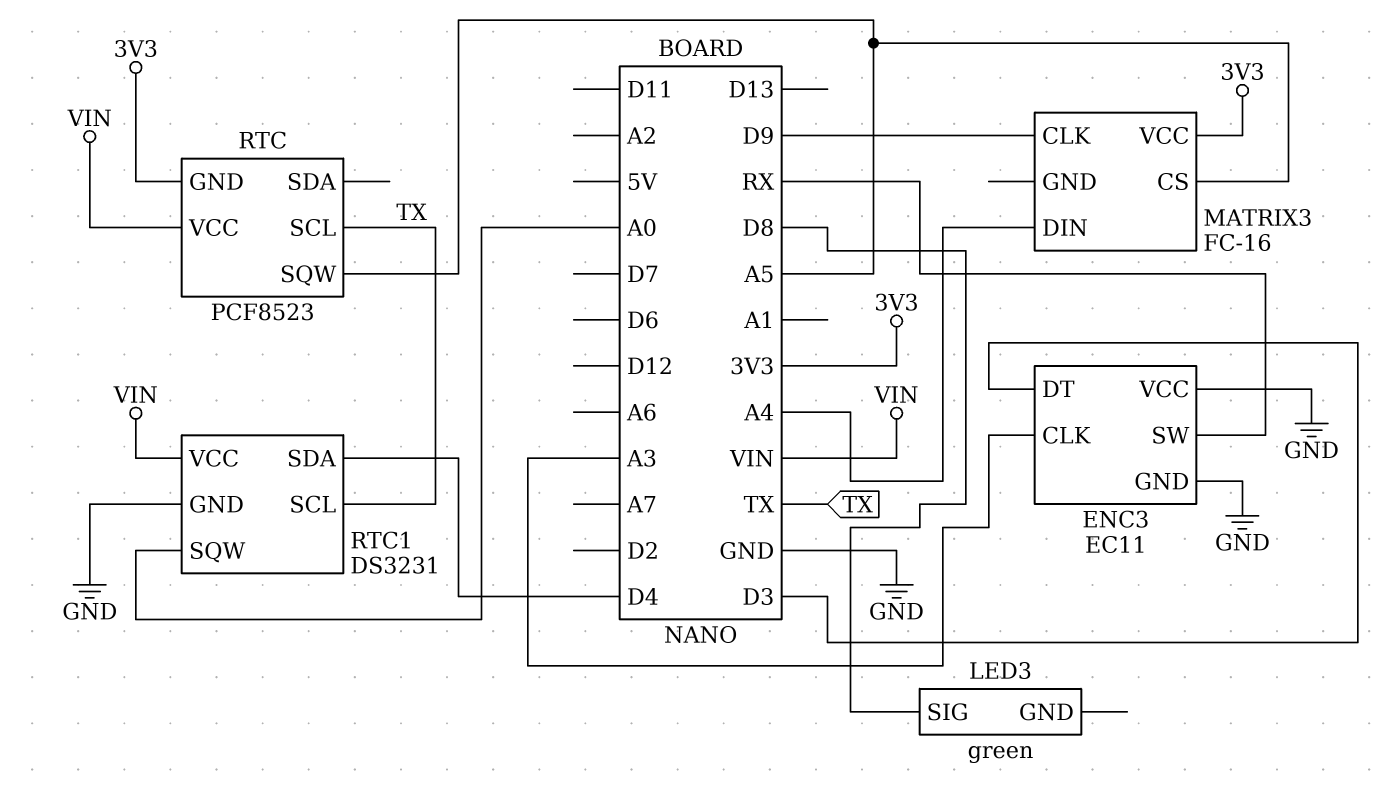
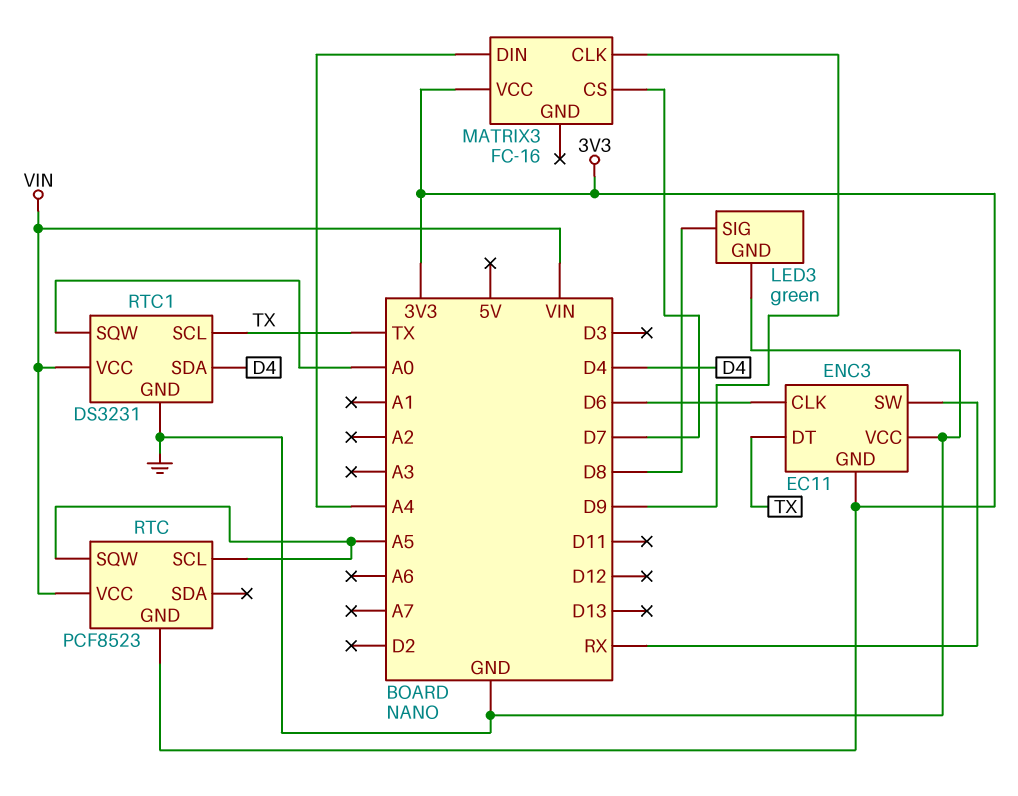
ENC3 pin CLK: A3 -> D6
ENC3 pin DT: D3 -> TX
ENC3 pin GND: GND -> 3V3
LED3 pin GND: none -> GND
MATRIX3 pin CS: A5 -> D7
RTC pin SCL: TX -> A5

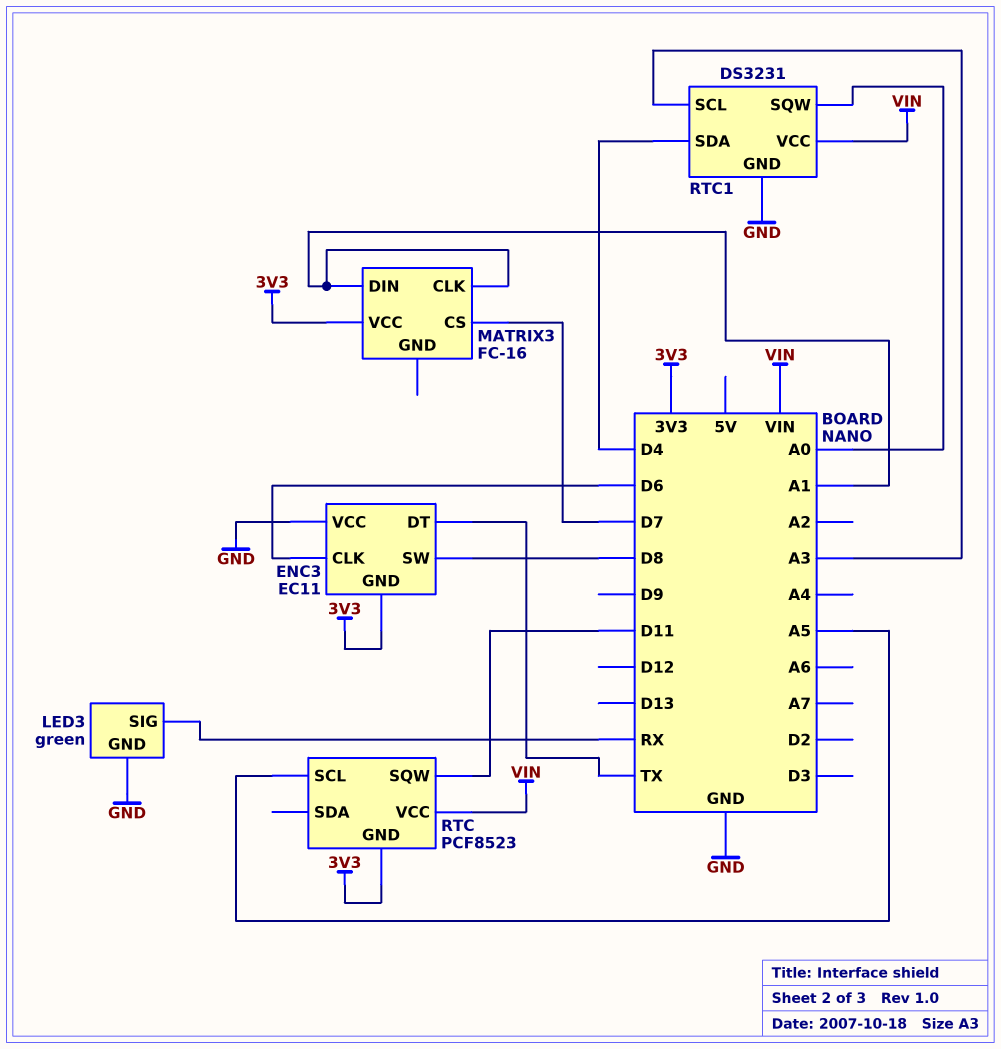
ENC3 pin SW: RX -> D8
LED3 pin SIG: D8 -> RX
MATRIX3 pin CLK: D9 -> A1
MATRIX3 pin DIN: A4 -> A1
RTC pin SQW: A5 -> D11
RTC1 pin SCL: TX -> A3

